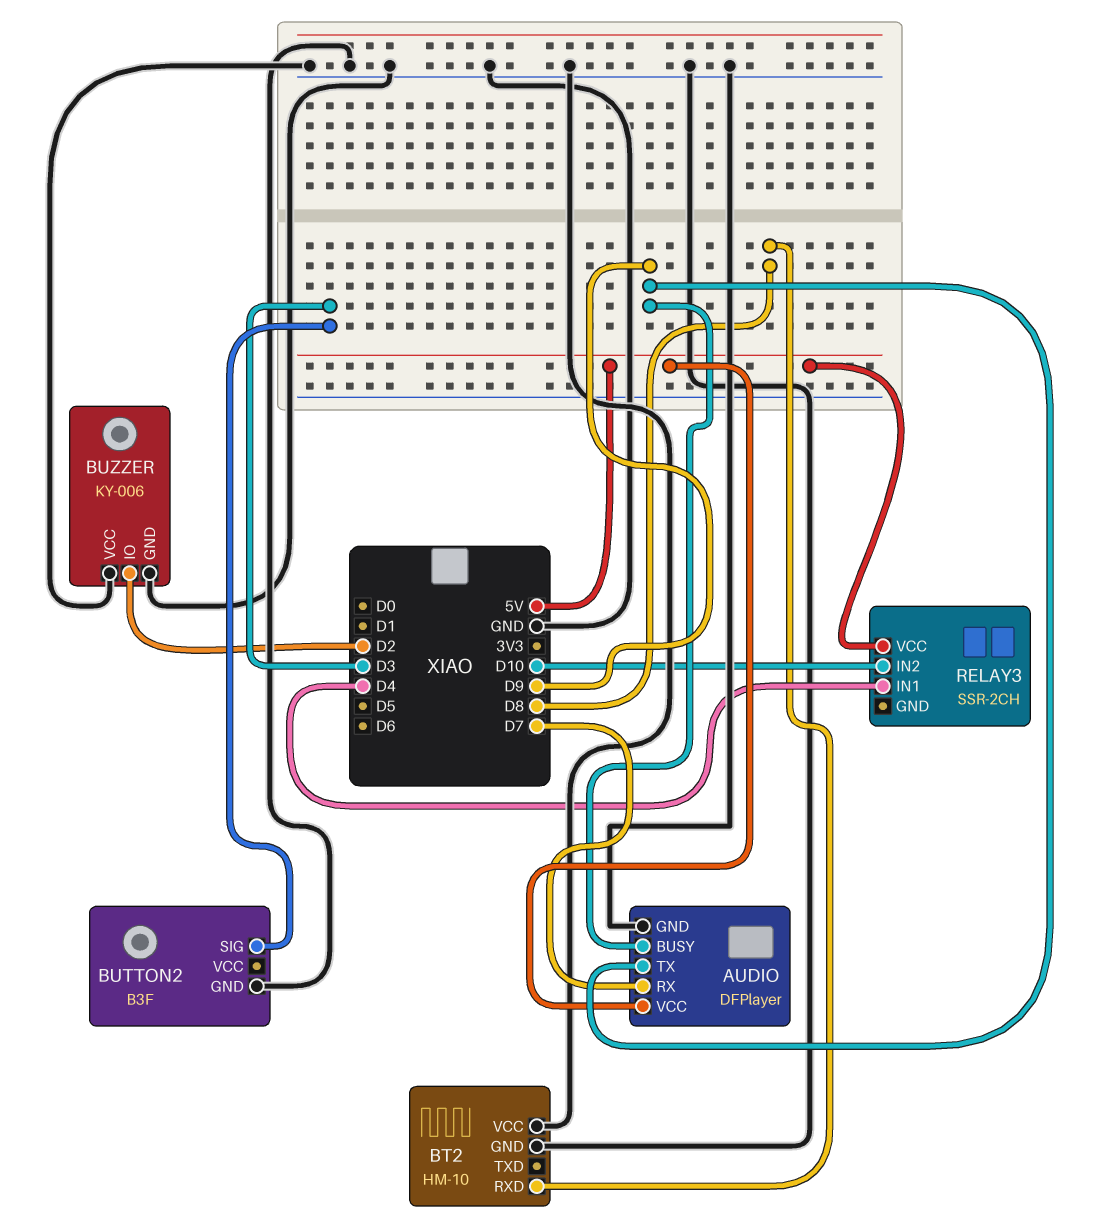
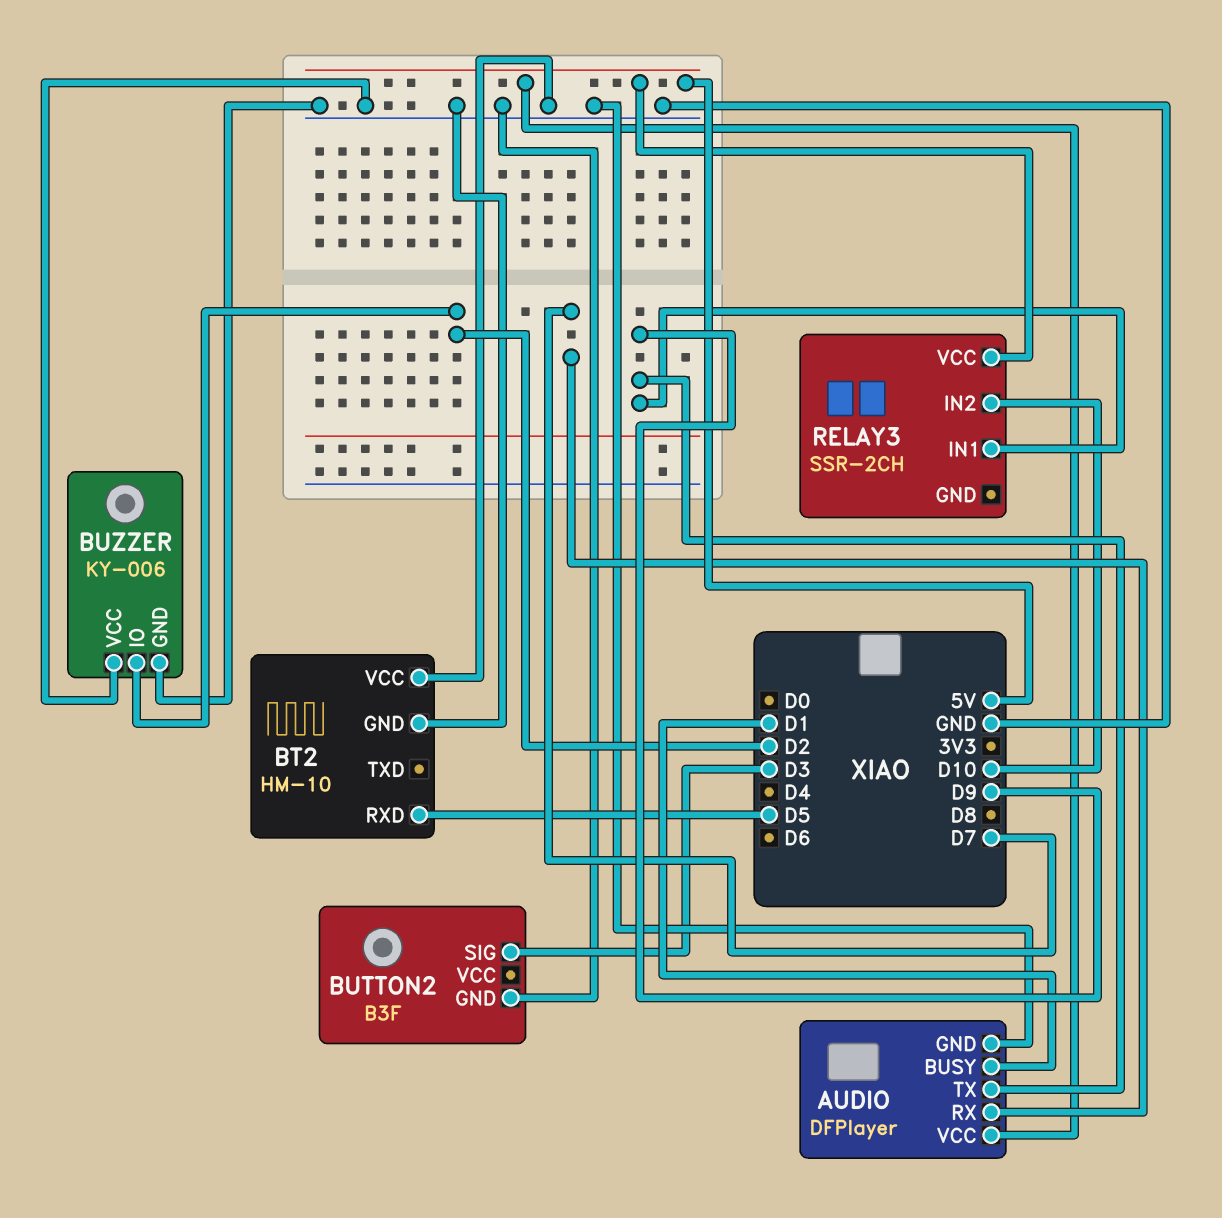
AUDIO pin BUSY: D9 -> D1
BT2 pin RXD: D8 -> D5
RELAY3 pin IN1: D4 -> D9

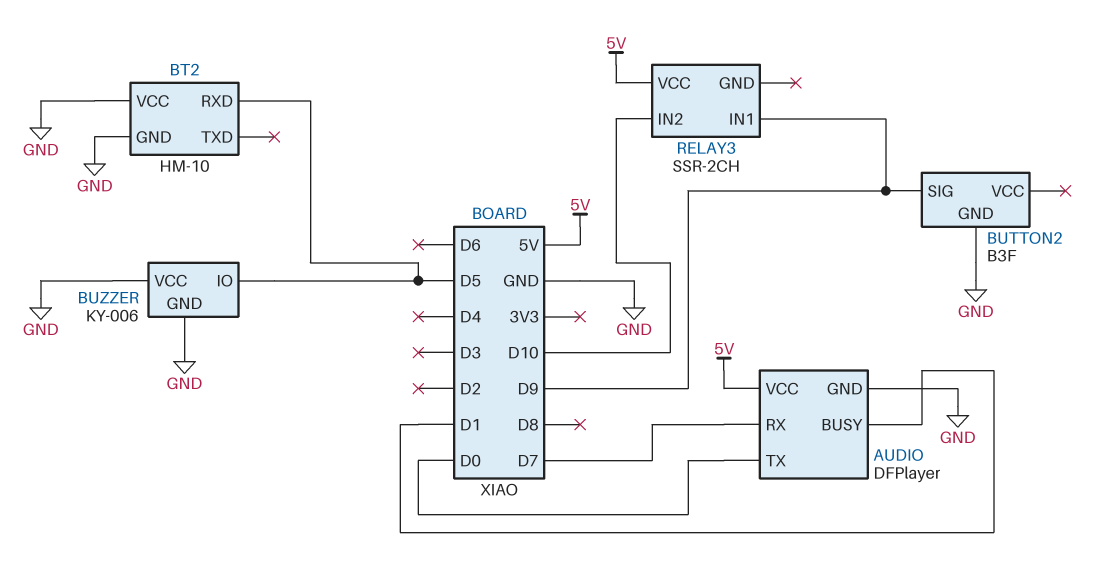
AUDIO pin TX: D9 -> D0
BUTTON2 pin SIG: D3 -> D9
BUZZER pin IO: D2 -> D5

